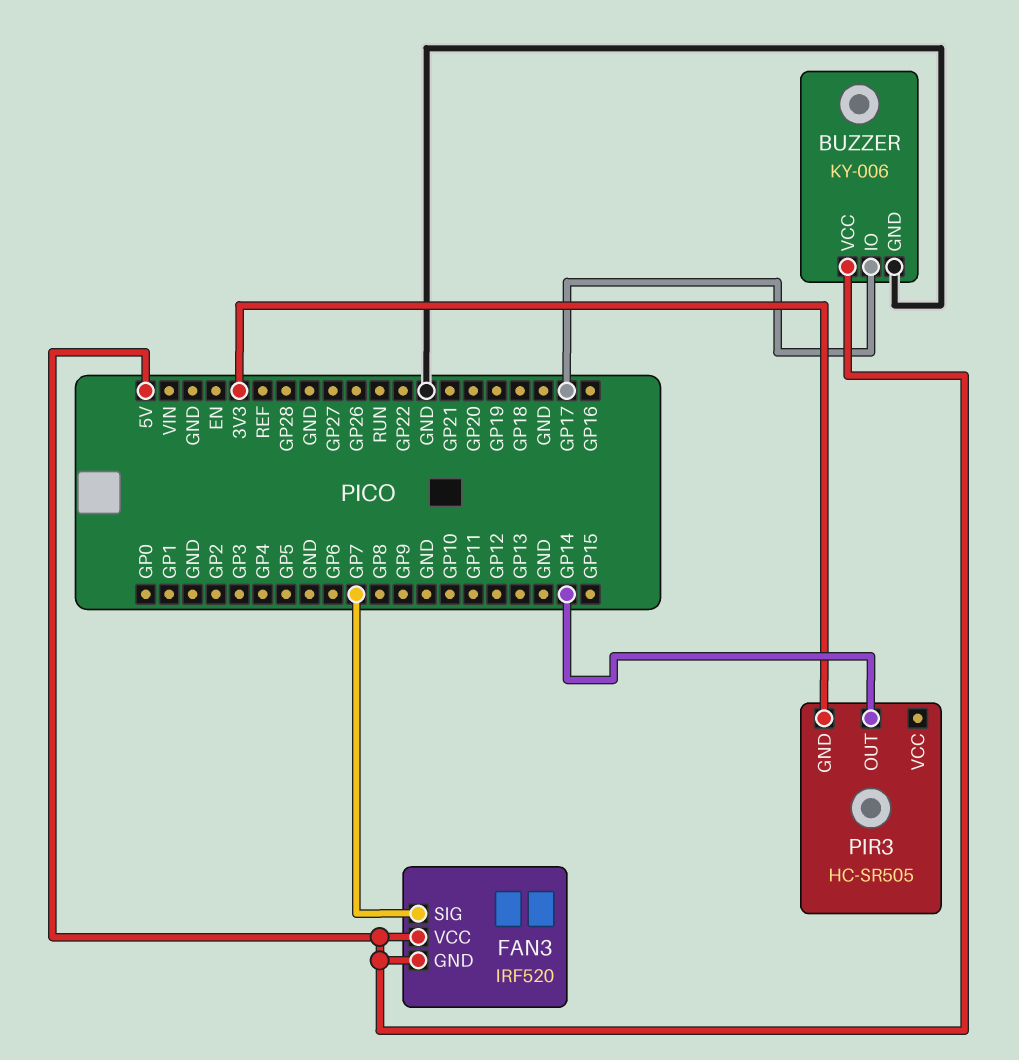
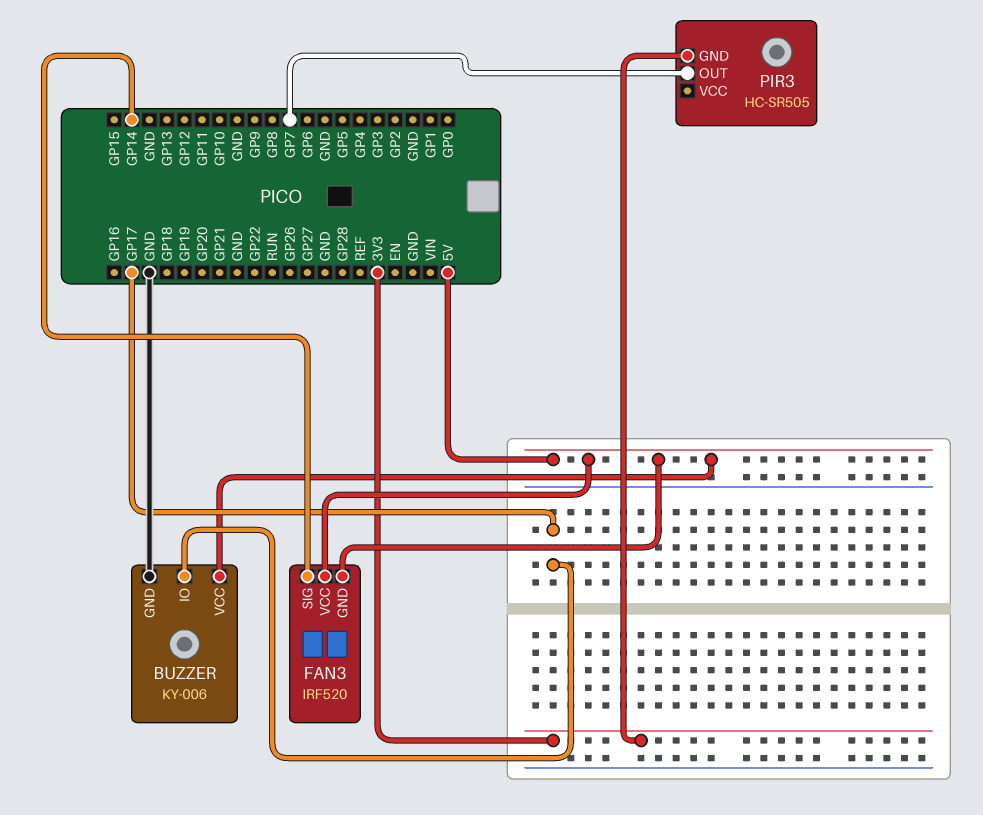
FAN3 pin SIG: GP7 -> GP14
PIR3 pin OUT: GP14 -> GP7

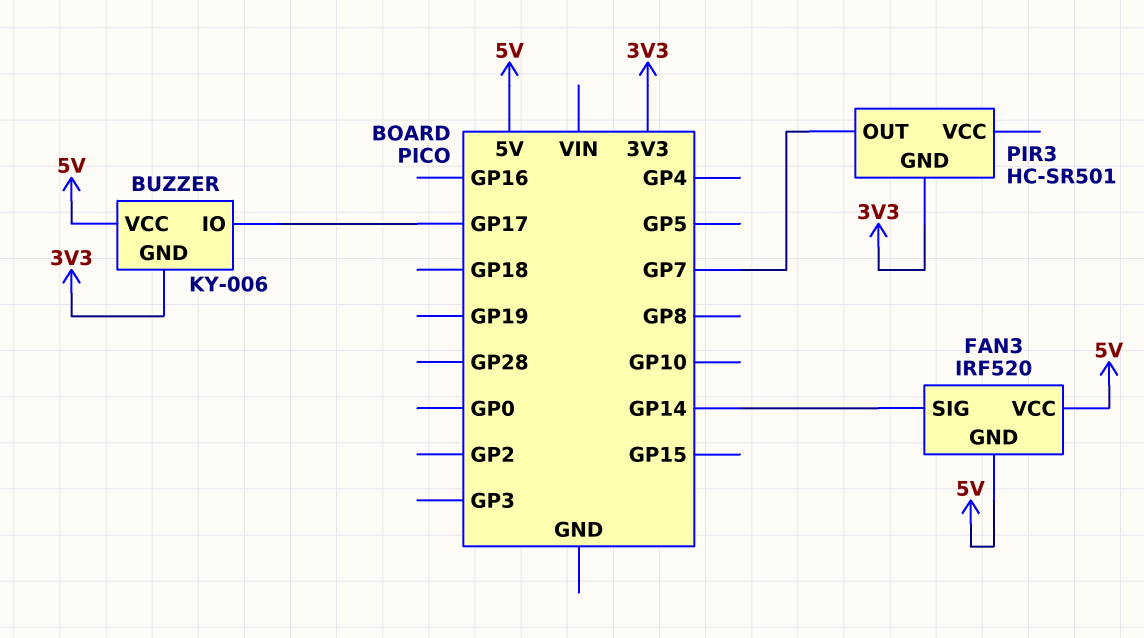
BUZZER pin GND: GND -> 3V3
PIR3: HC-SR505 -> HC-SR501

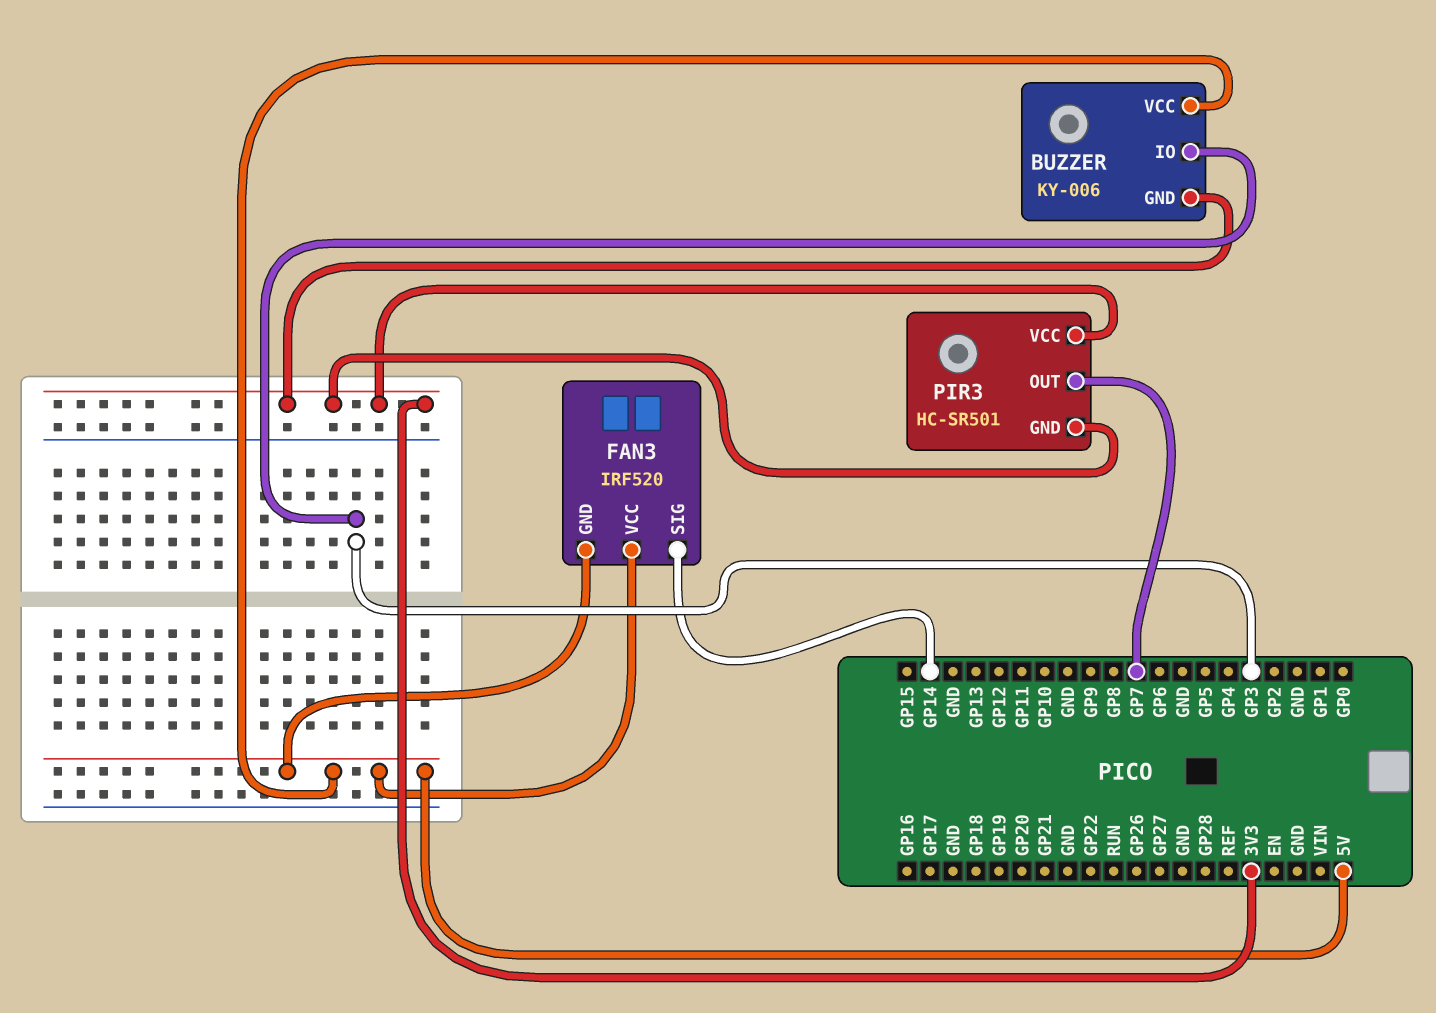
BUZZER pin IO: GP17 -> GP3
PIR3 pin VCC: none -> 3V3

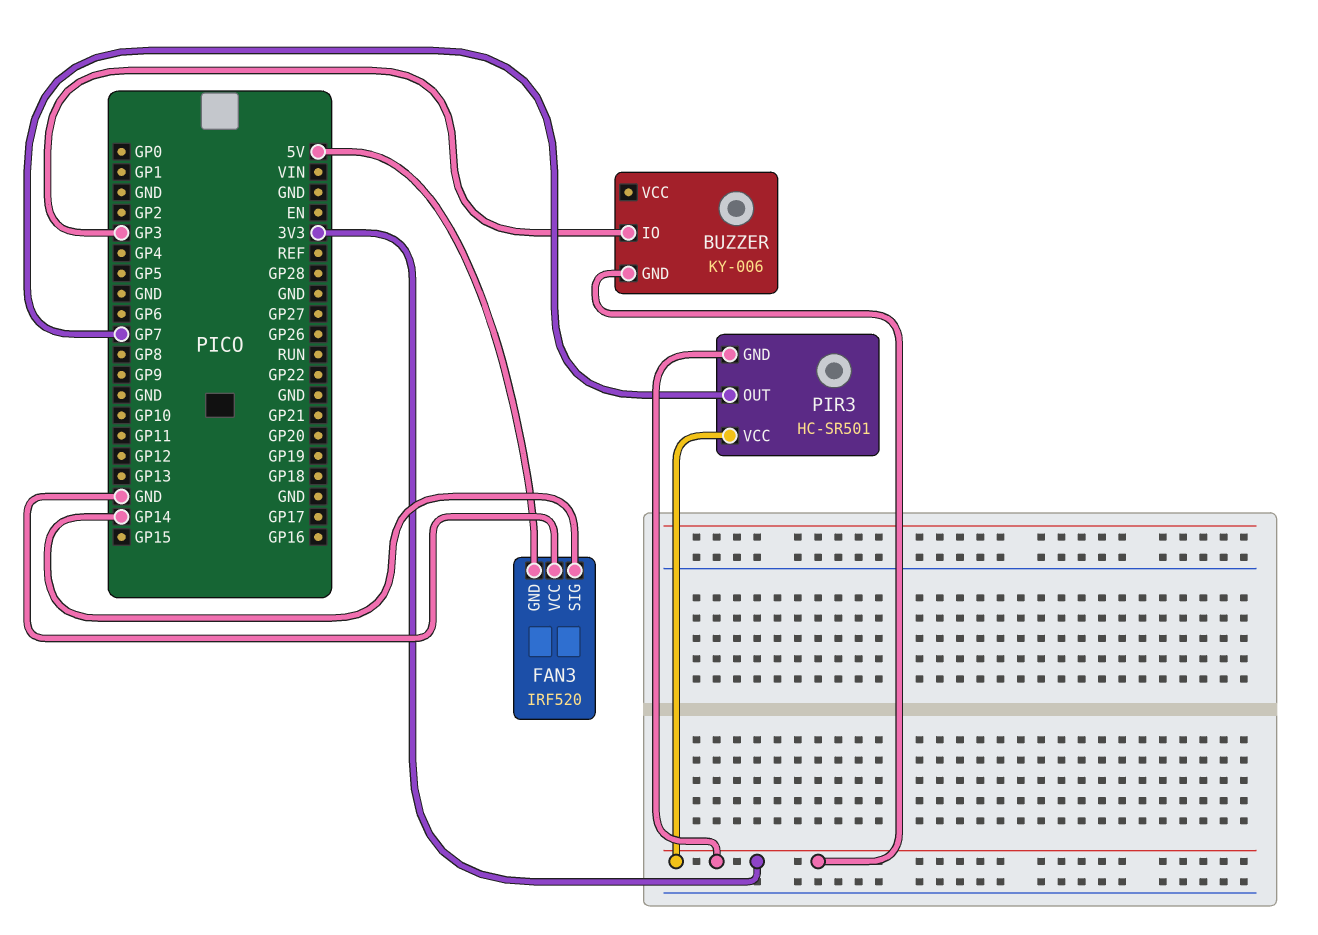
BUZZER pin VCC: 5V -> none
FAN3 pin VCC: 5V -> GND

